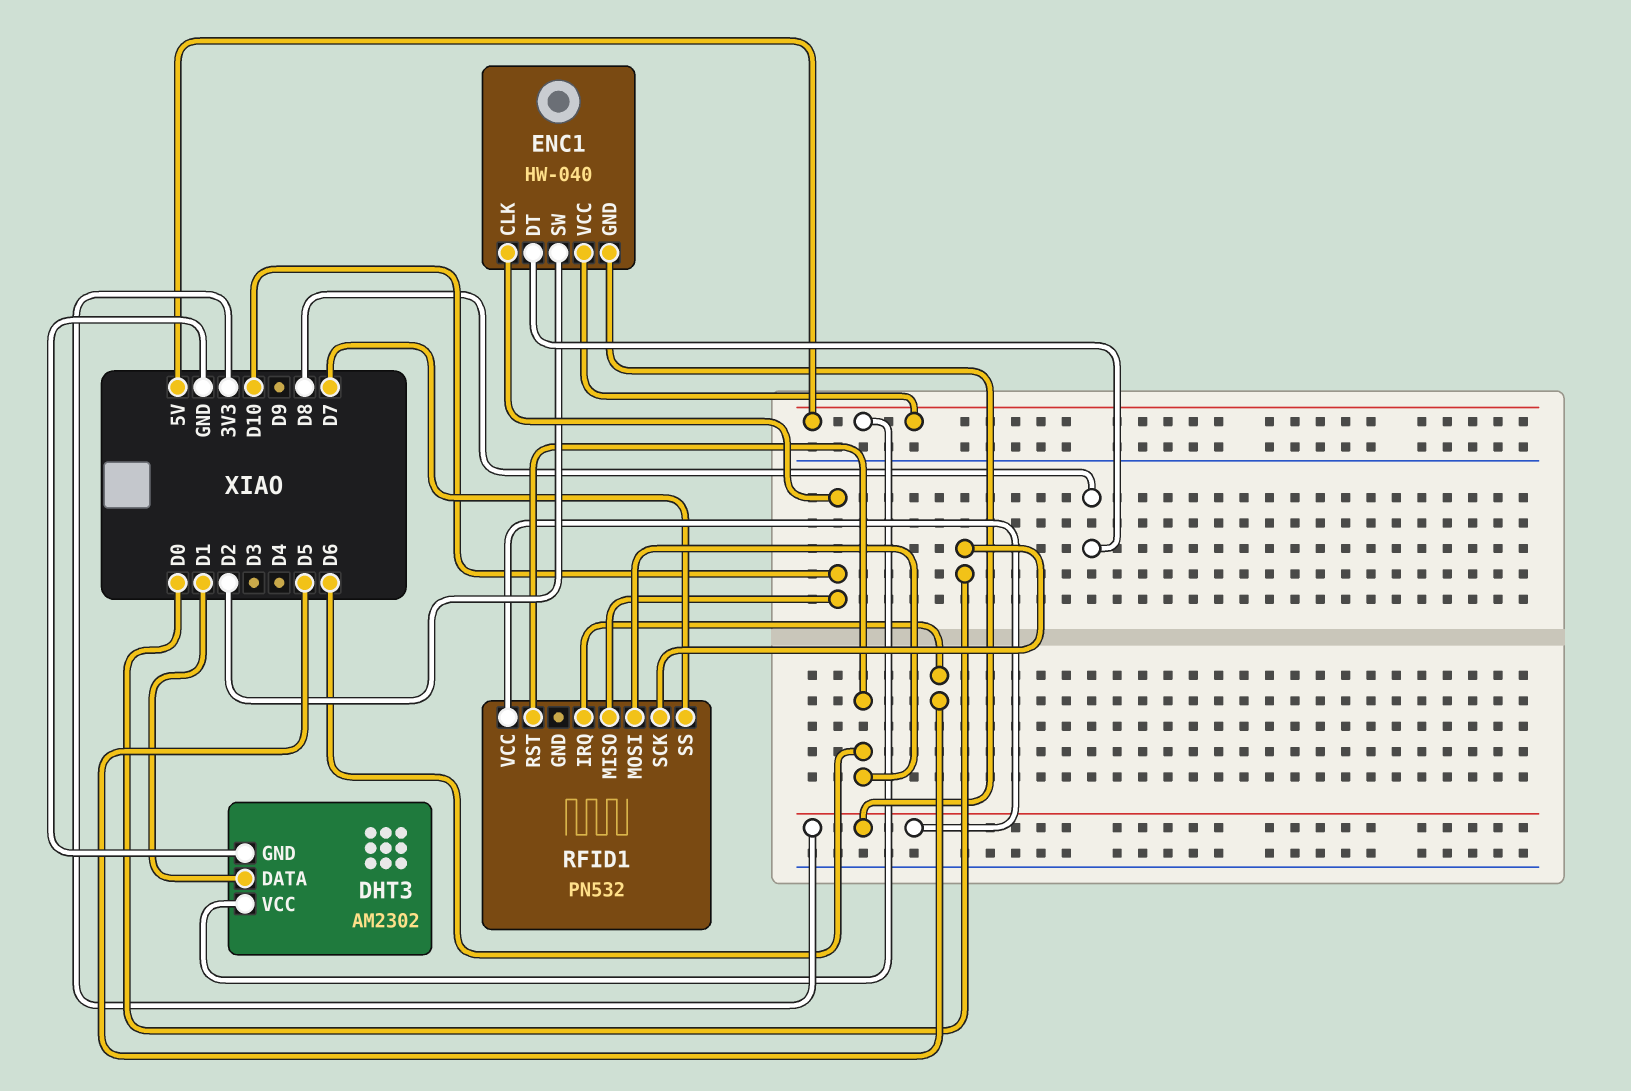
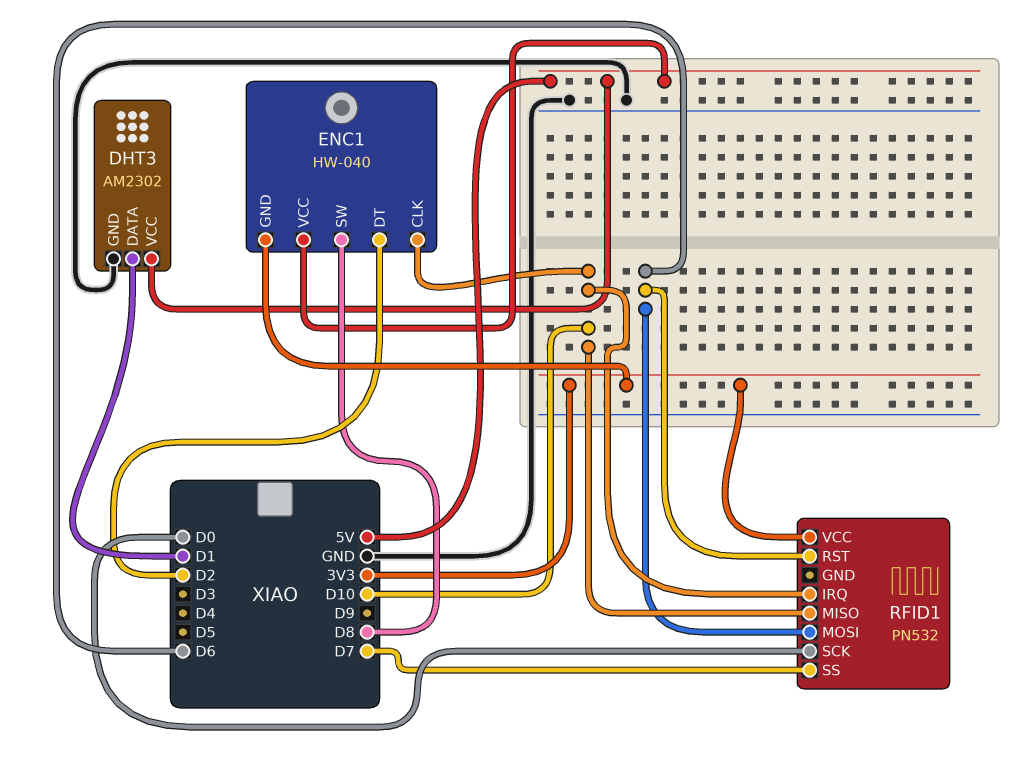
ENC1 pin DT: D8 -> D2
ENC1 pin SW: D2 -> D8
RFID1 pin IRQ: D5 -> D10

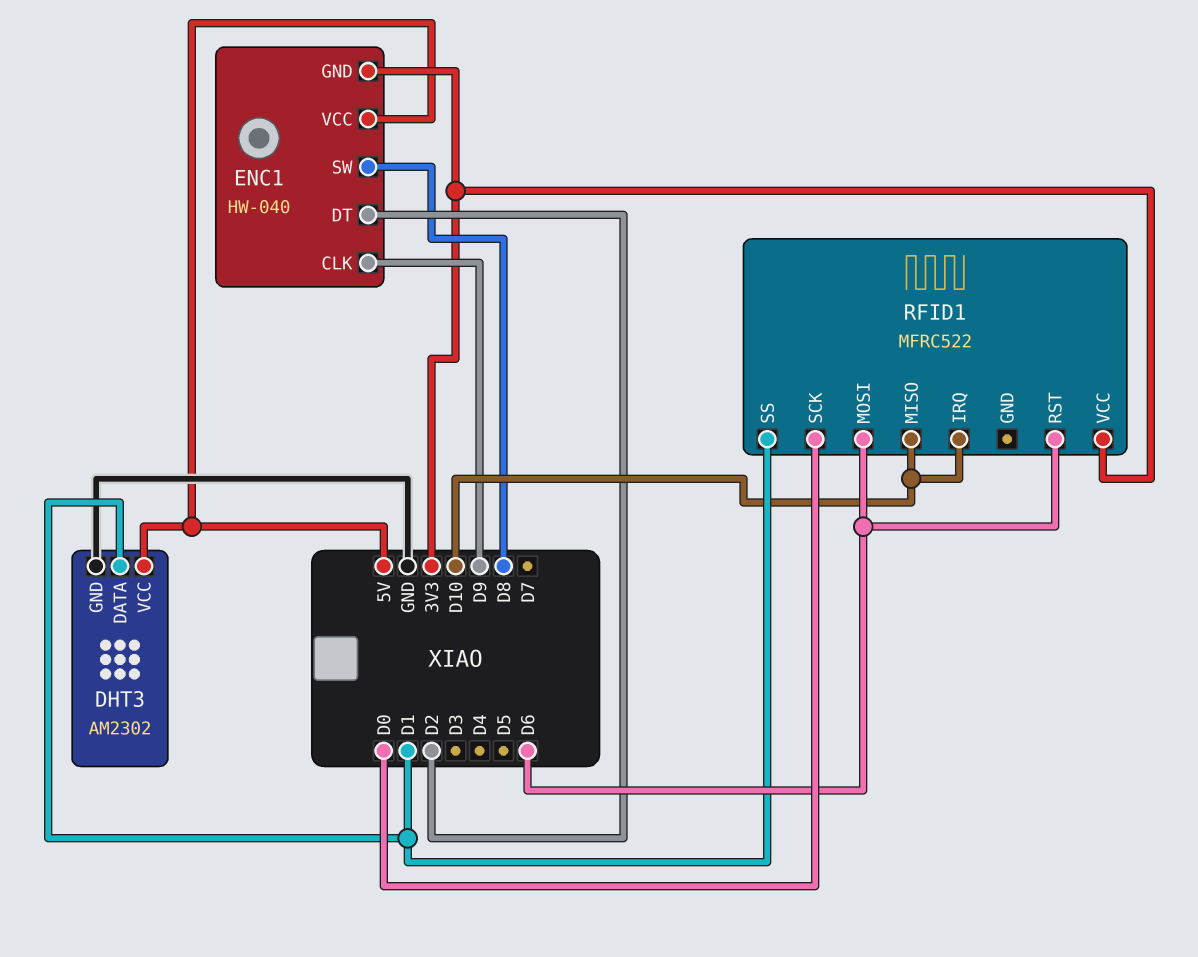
ENC1 pin CLK: D10 -> D9
RFID1: PN532 -> MFRC522
RFID1 pin SS: D7 -> D1

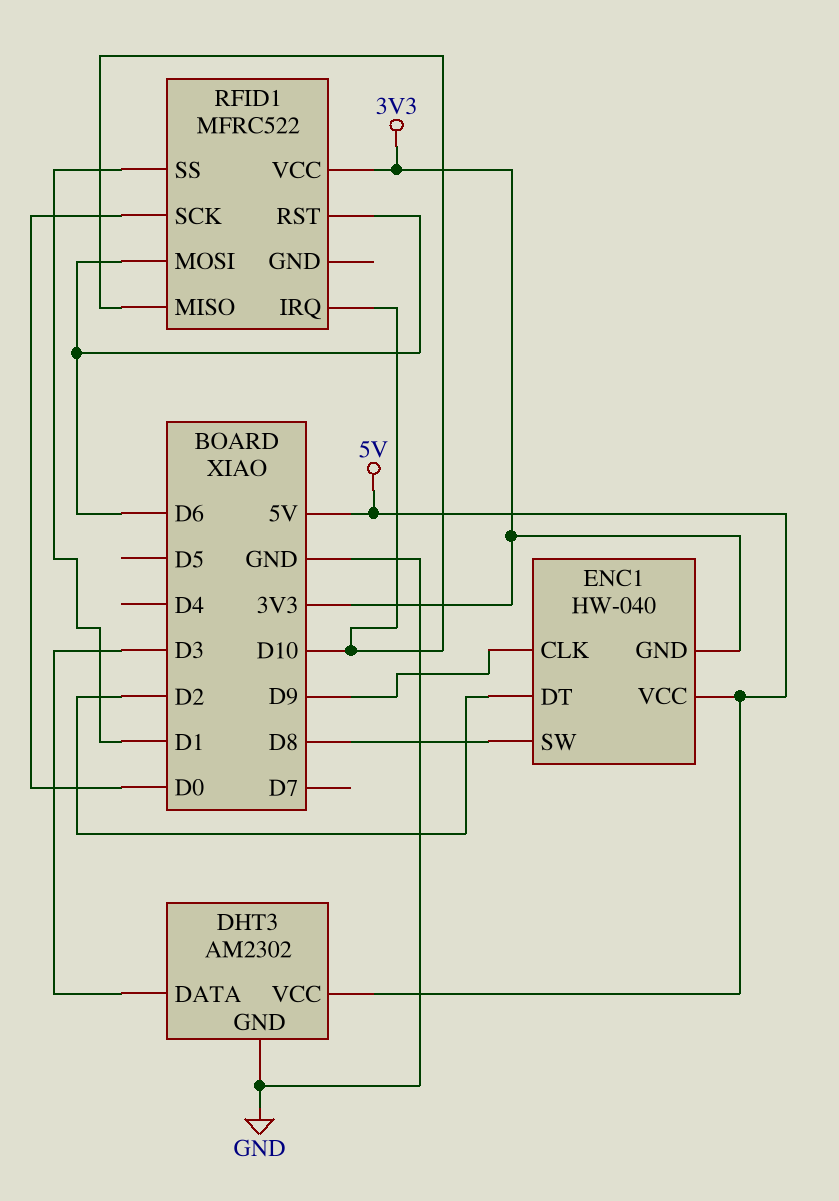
DHT3 pin DATA: D1 -> D3

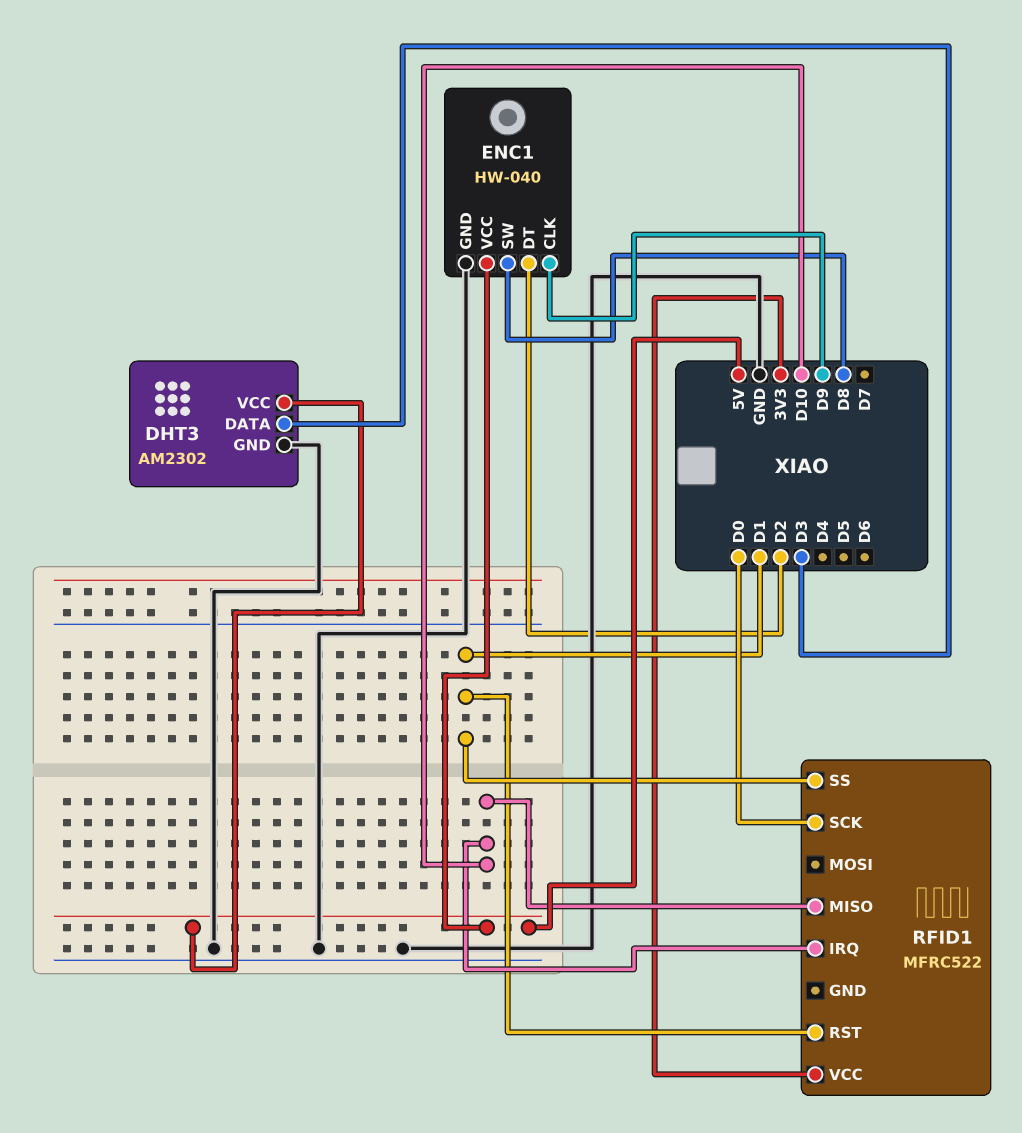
ENC1 pin GND: 3V3 -> GND
RFID1 pin MOSI: D6 -> none
RFID1 pin RST: D6 -> D1

